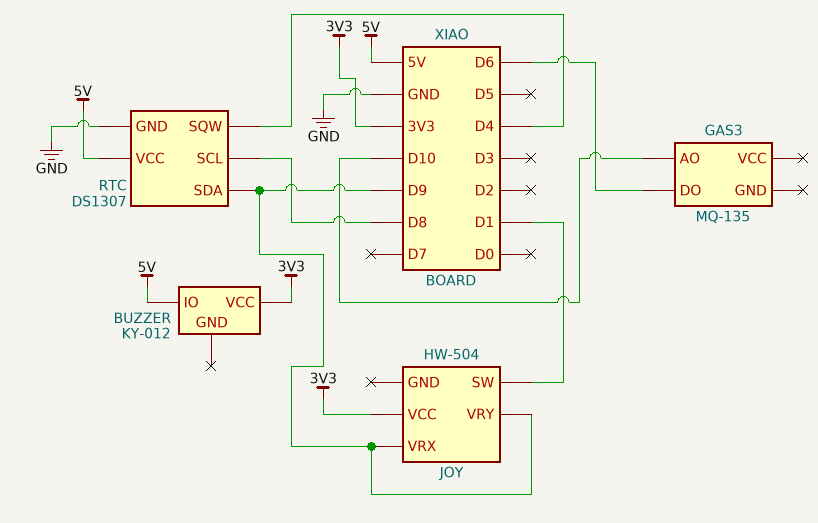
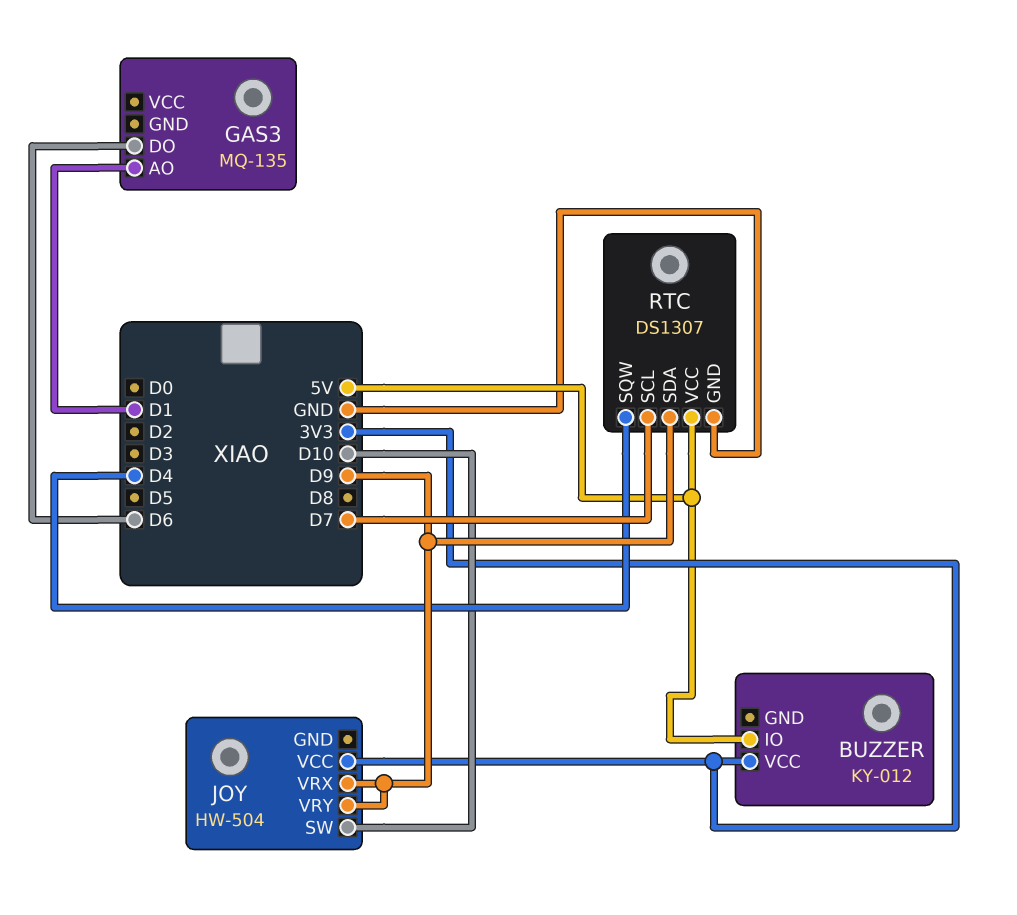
GAS3 pin AO: D10 -> D1
JOY pin SW: D1 -> D10
RTC pin SCL: D8 -> D7

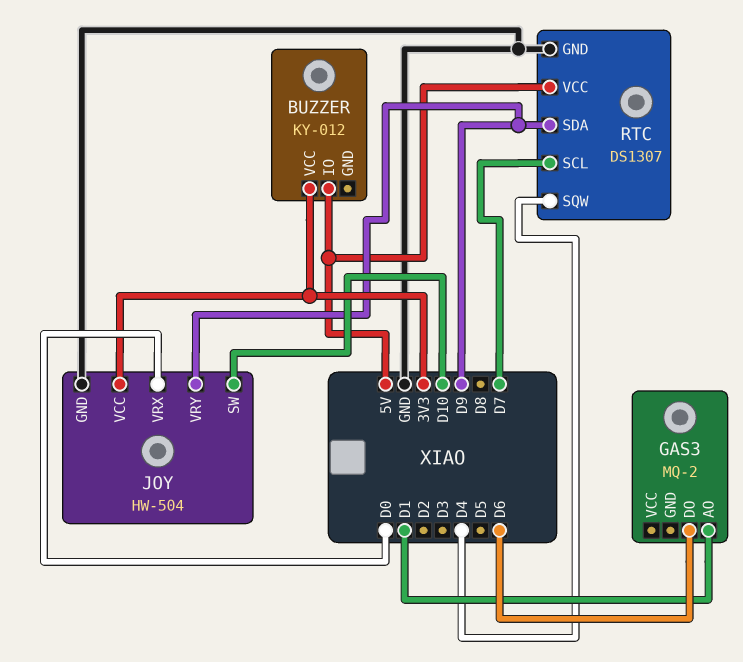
GAS3: MQ-135 -> MQ-2
JOY pin GND: none -> GND
JOY pin VRX: D9 -> D0

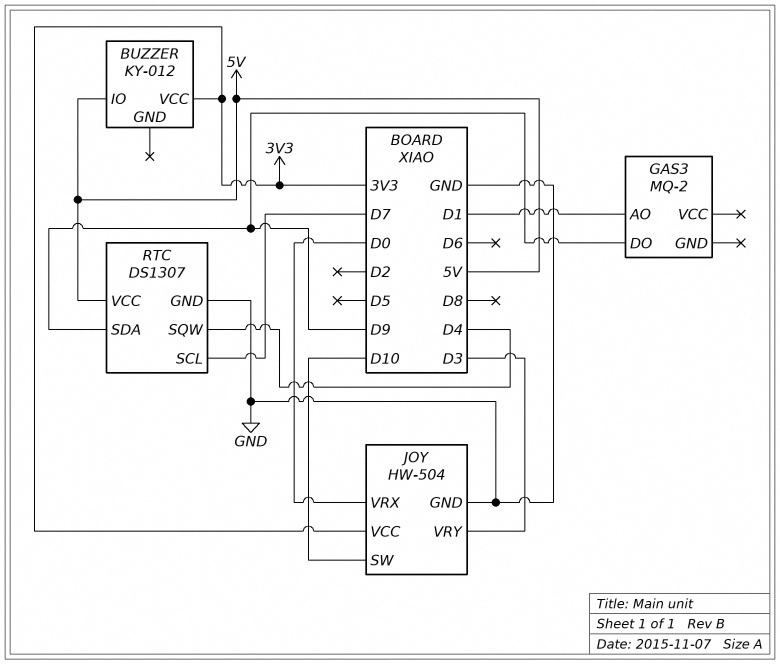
GAS3 pin DO: D6 -> D9
JOY pin VRY: D9 -> D3

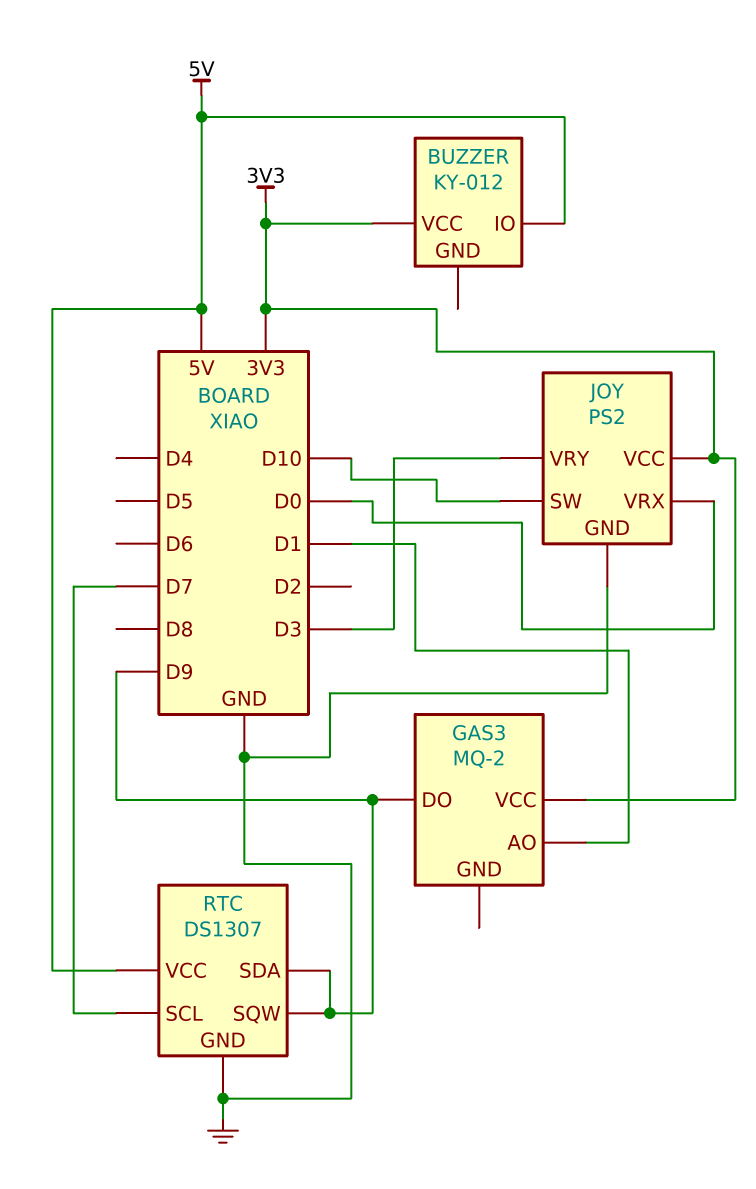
GAS3 pin VCC: none -> 3V3
JOY: HW-504 -> PS2
RTC pin SQW: D4 -> D9

